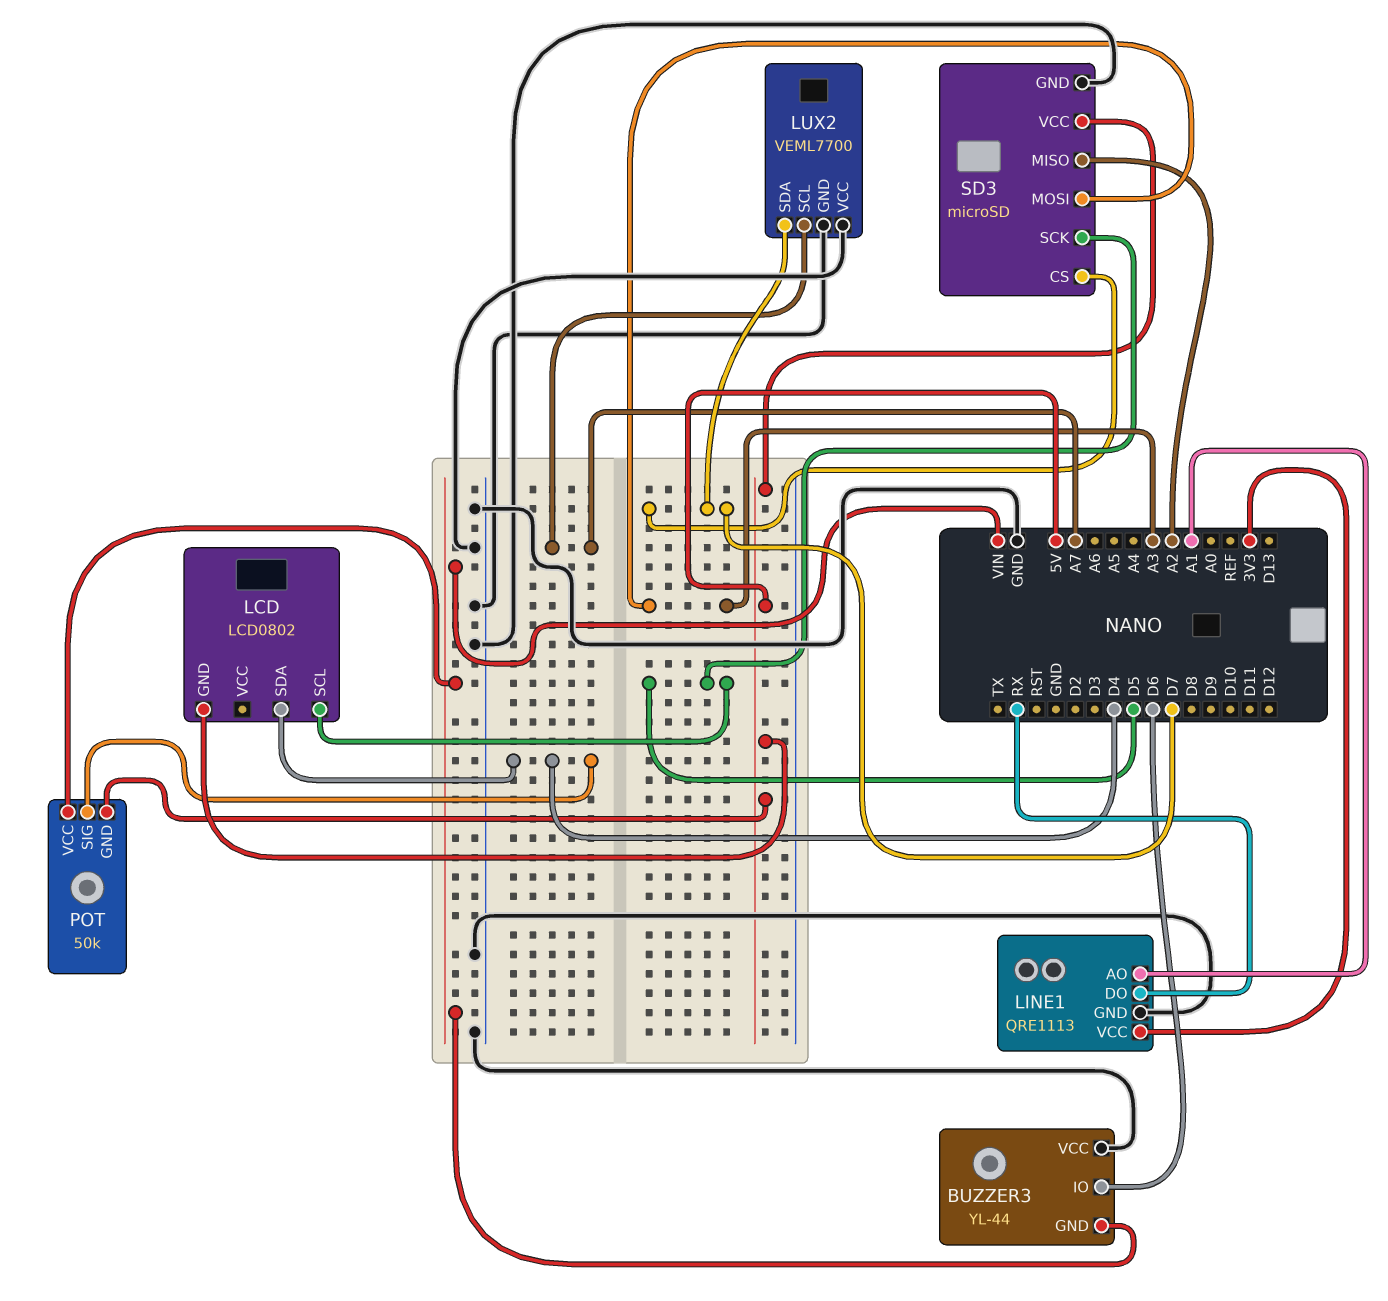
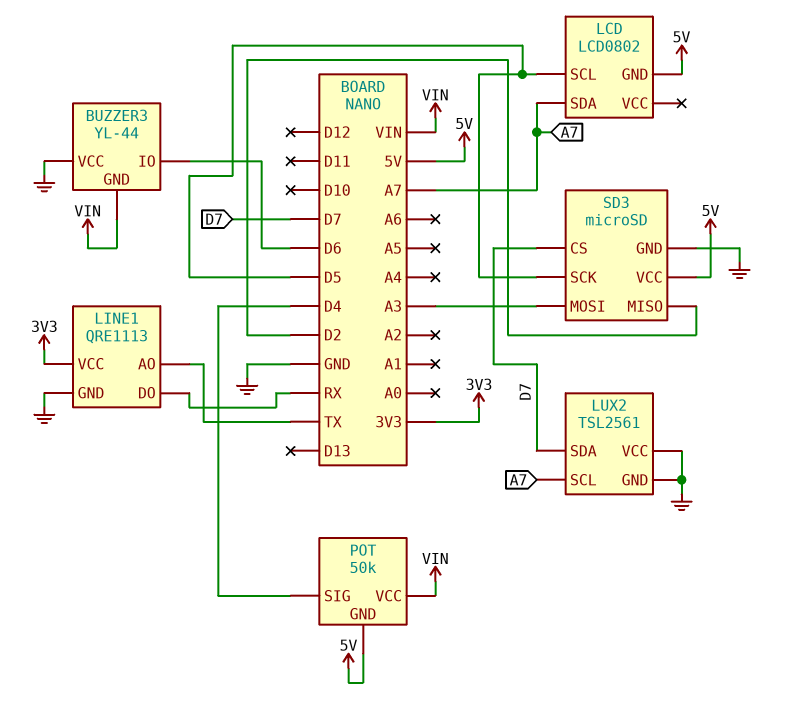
LCD pin SDA: D4 -> A7
LINE1 pin AO: A1 -> TX
LUX2: VEML7700 -> TSL2561
SD3 pin MISO: A2 -> D2

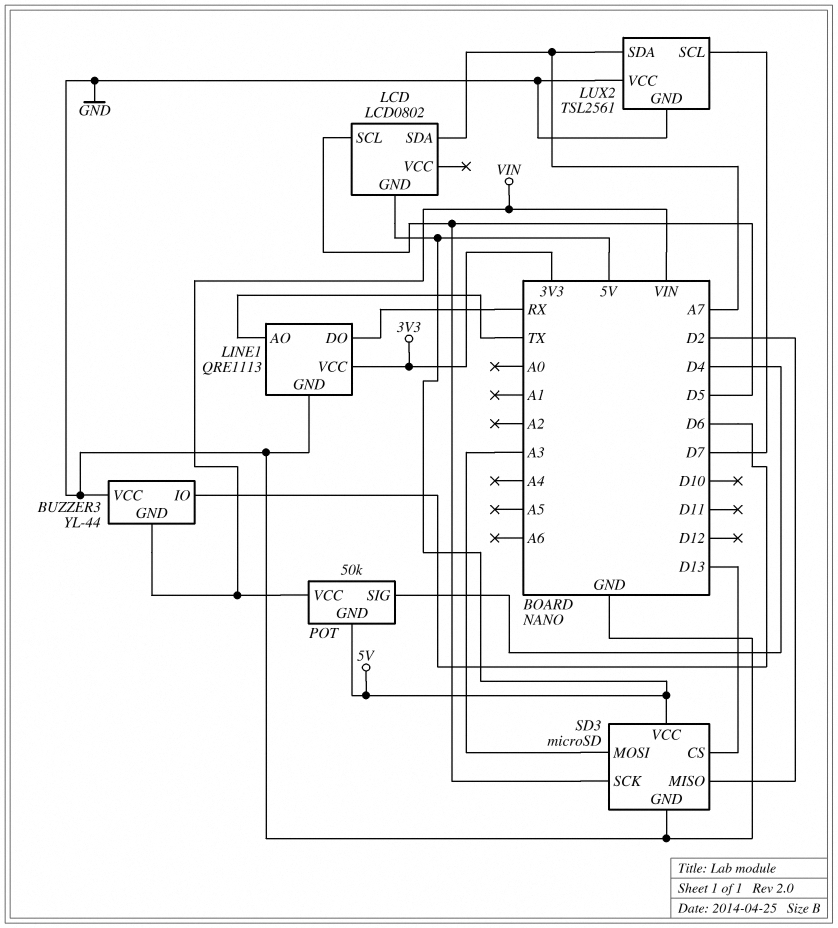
LUX2 pin SCL: A7 -> D7
LUX2 pin SDA: D7 -> A7
SD3 pin CS: D7 -> D13

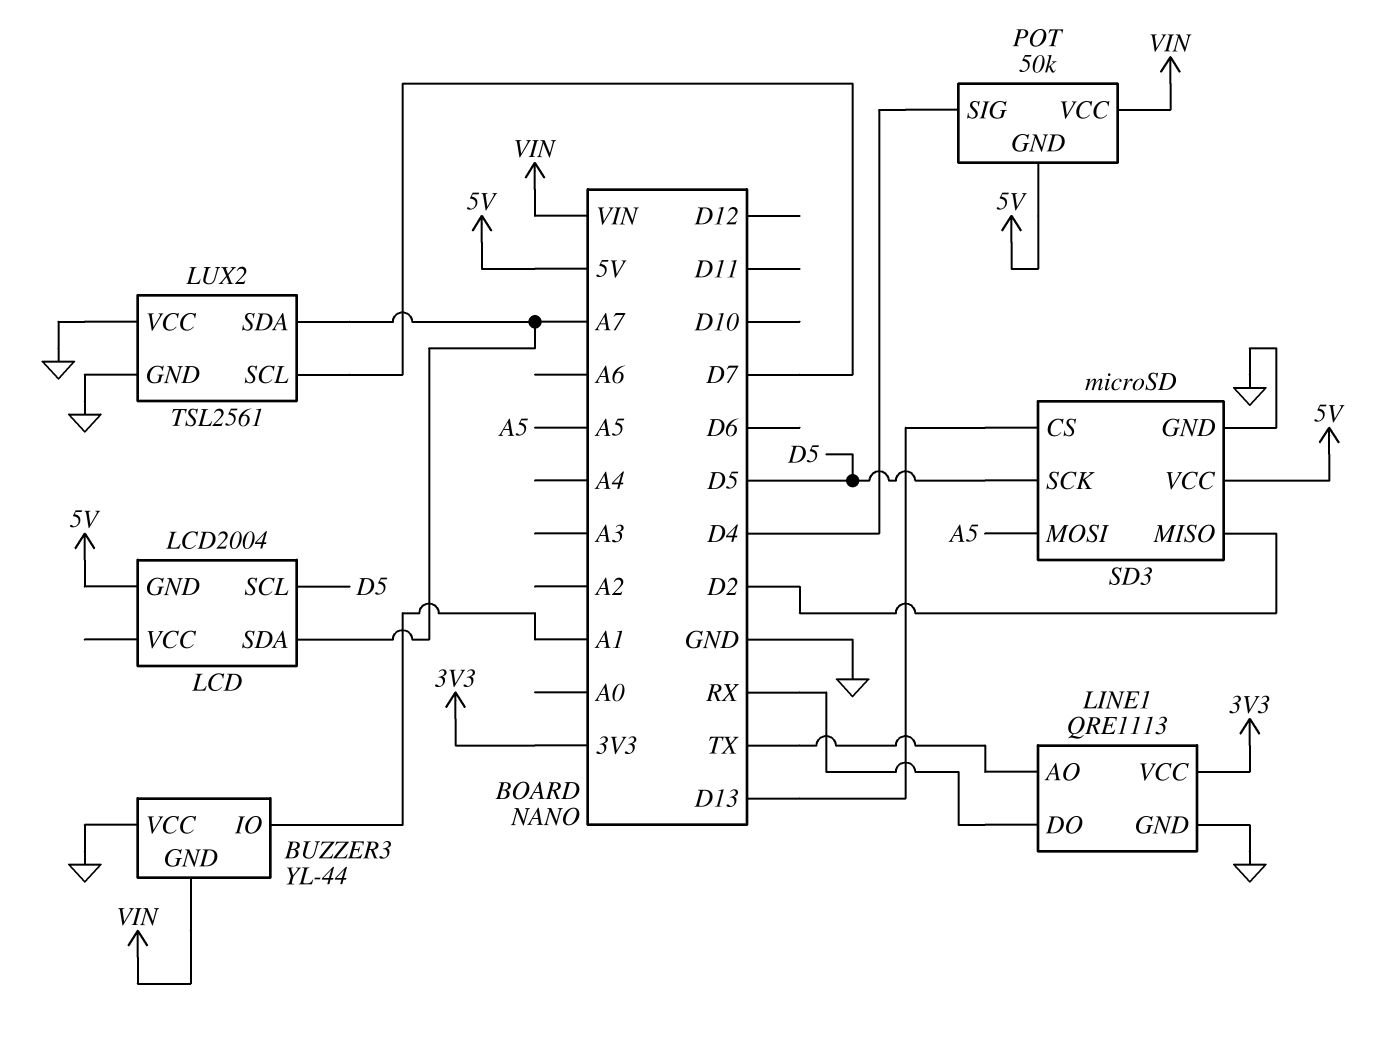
BUZZER3 pin IO: D6 -> A1
LCD: LCD0802 -> LCD2004
SD3 pin MOSI: A3 -> A5

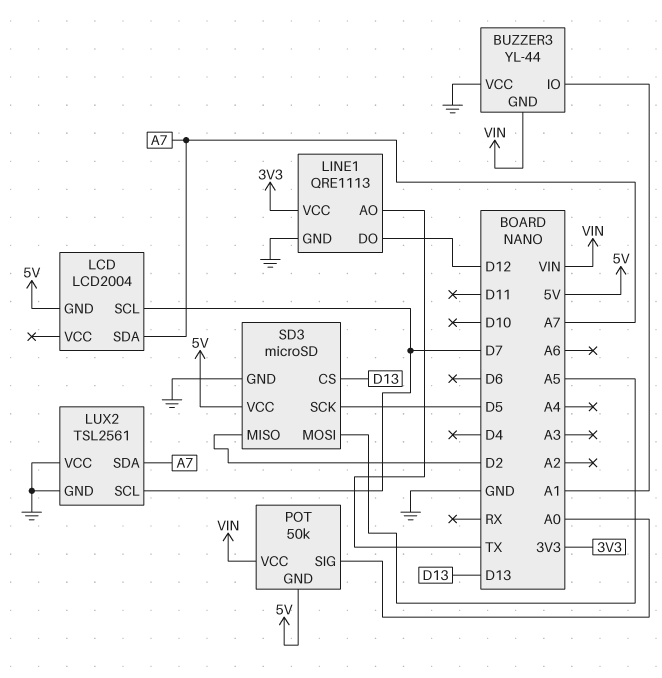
LCD pin SCL: D5 -> D7
LINE1 pin DO: RX -> D12
POT pin SIG: D4 -> A0

